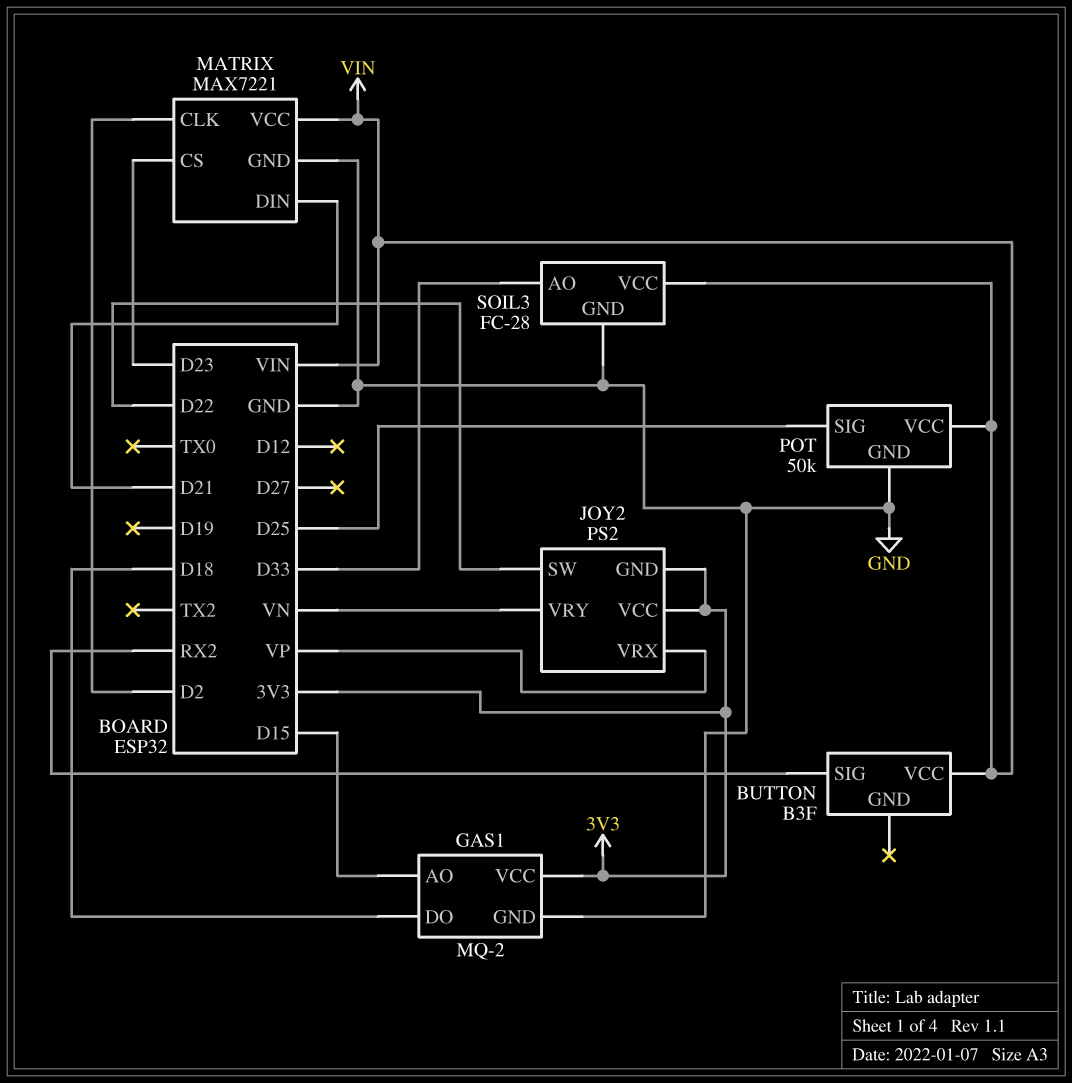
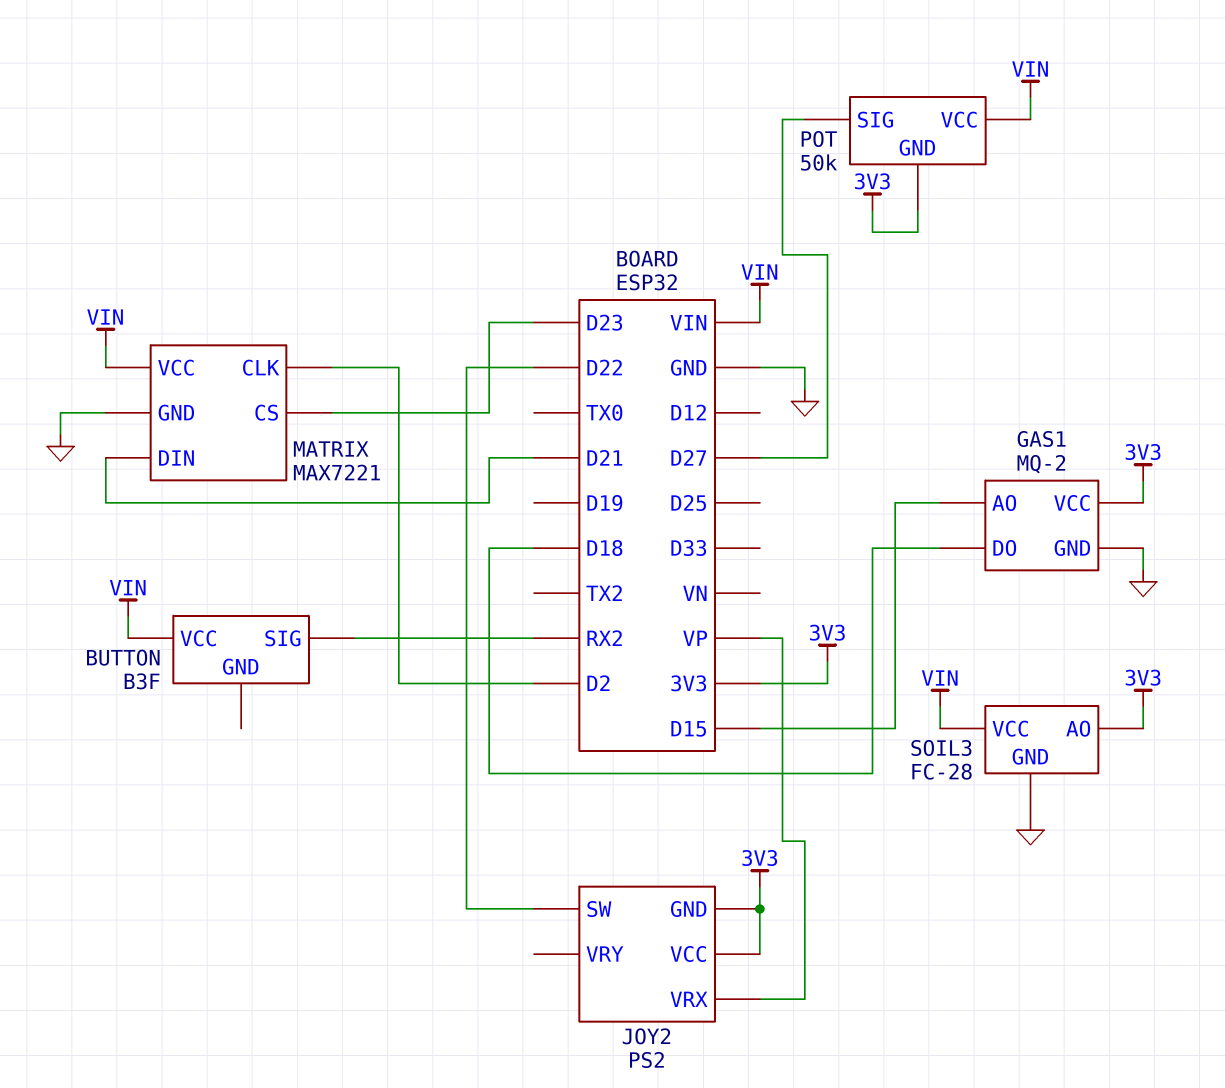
JOY2 pin VRY: VN -> none
POT pin GND: GND -> 3V3
POT pin SIG: D25 -> D27
SOIL3 pin AO: D33 -> 3V3

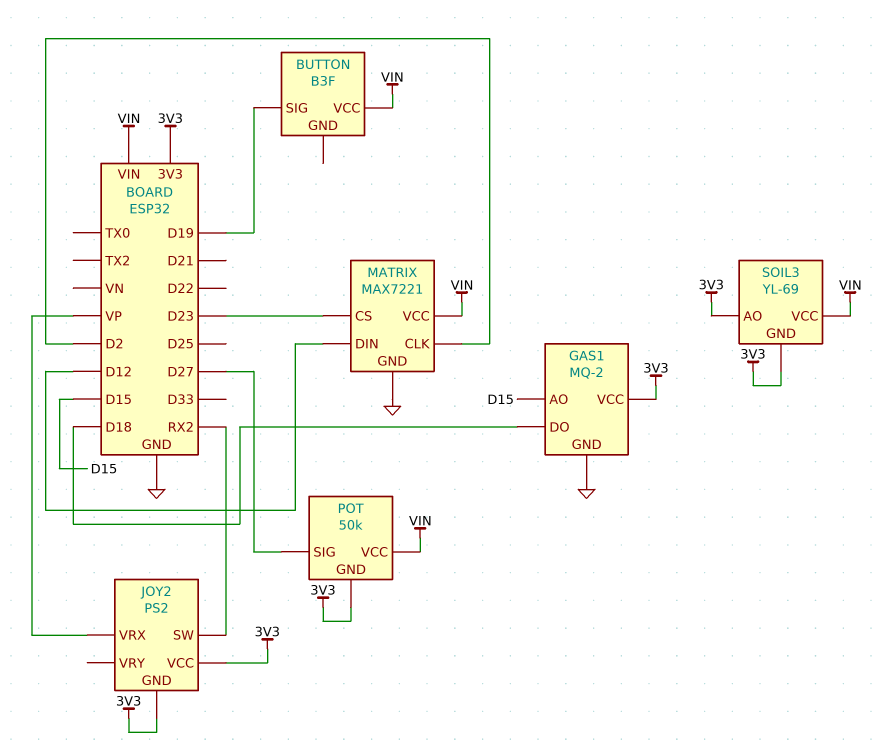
BUTTON pin SIG: RX2 -> D19
JOY2 pin SW: D22 -> RX2
MATRIX pin DIN: D21 -> D12
SOIL3: FC-28 -> YL-69
SOIL3 pin GND: GND -> 3V3

